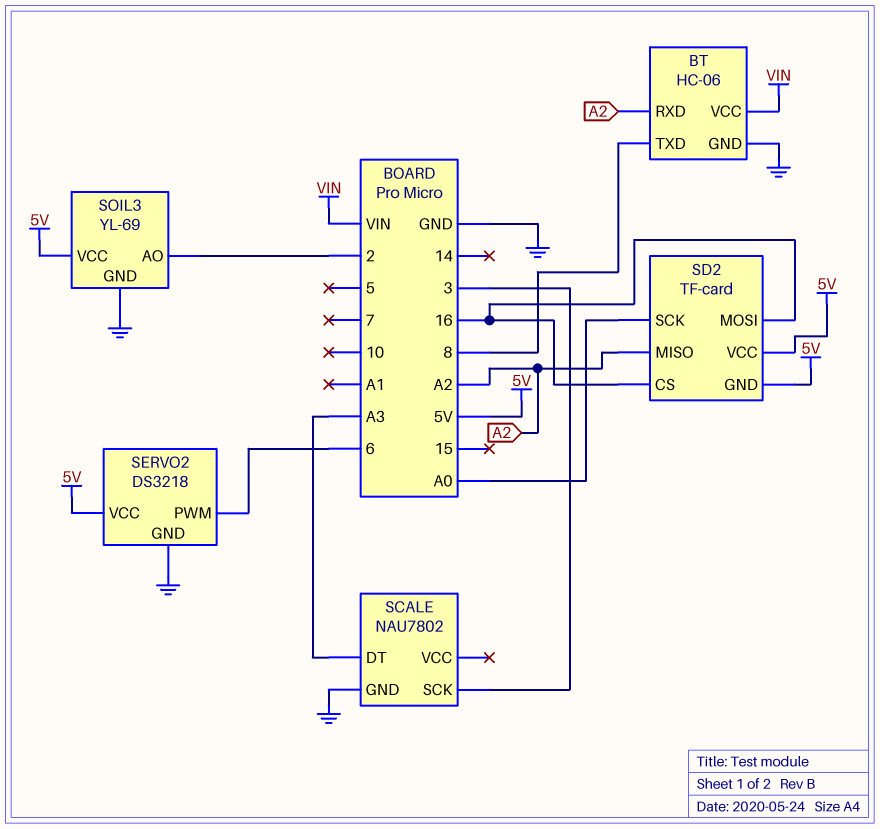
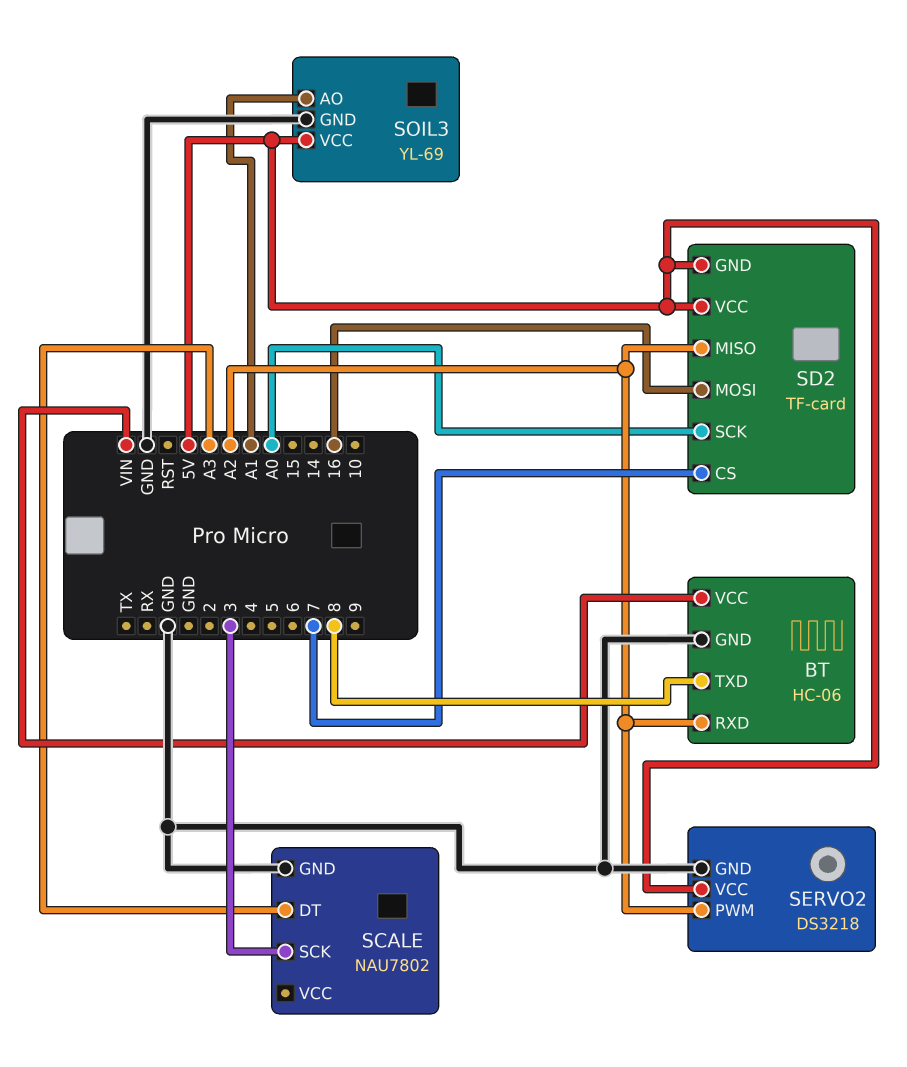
SD2 pin CS: 16 -> 7
SERVO2 pin PWM: 6 -> A2
SOIL3 pin AO: 2 -> A1

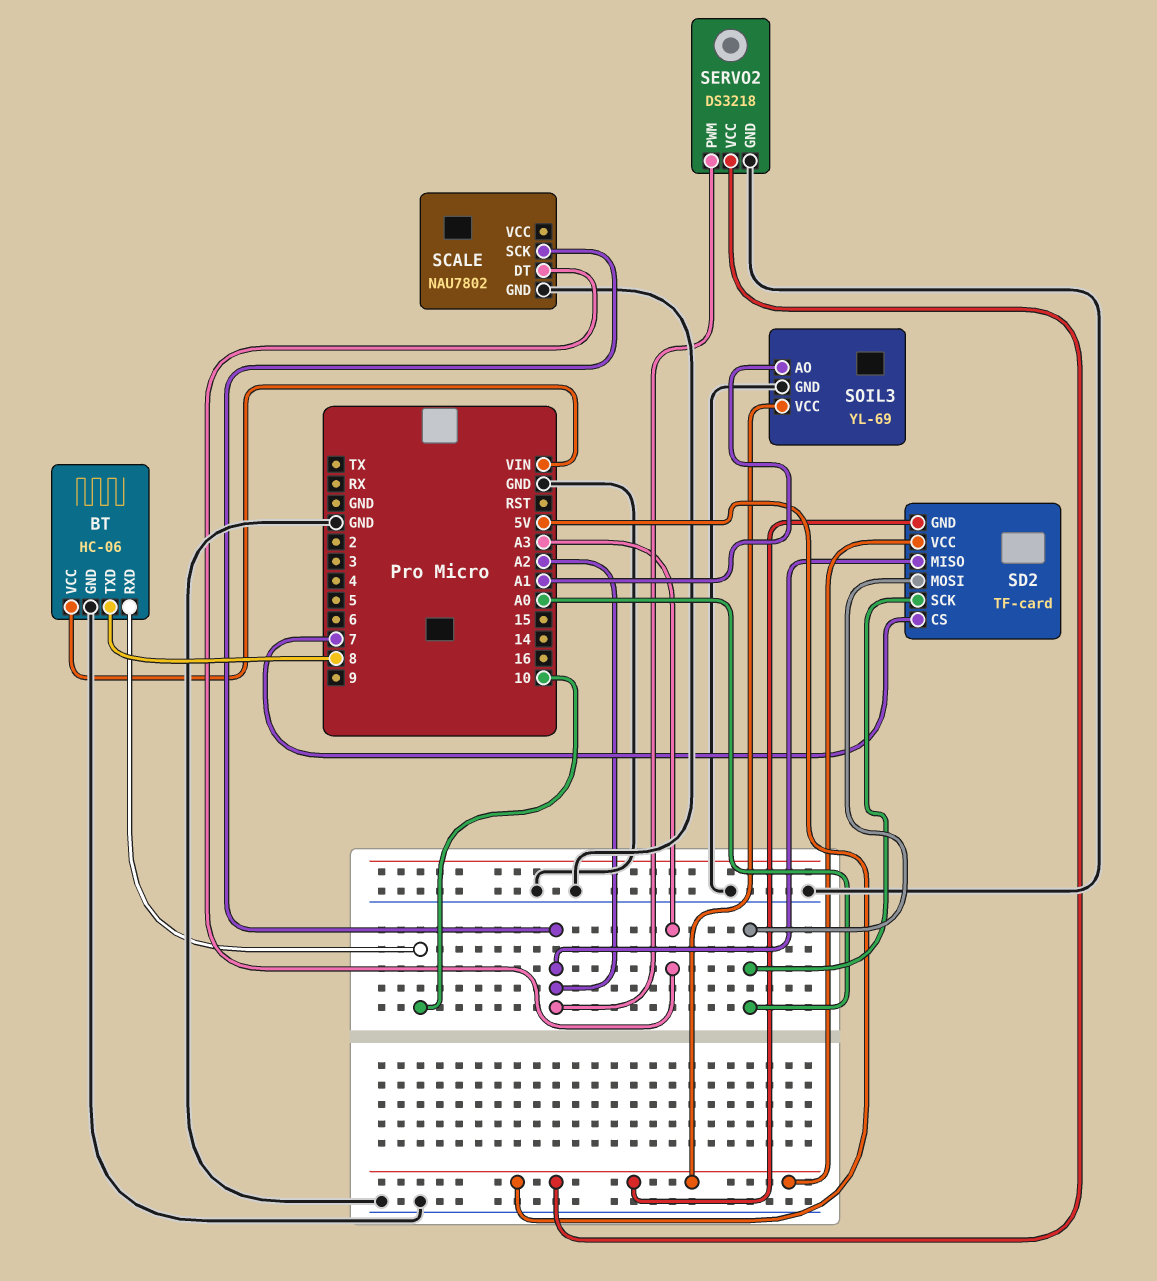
BT pin RXD: A2 -> 10
SCALE pin SCK: 3 -> A2
SD2 pin MOSI: 16 -> A0

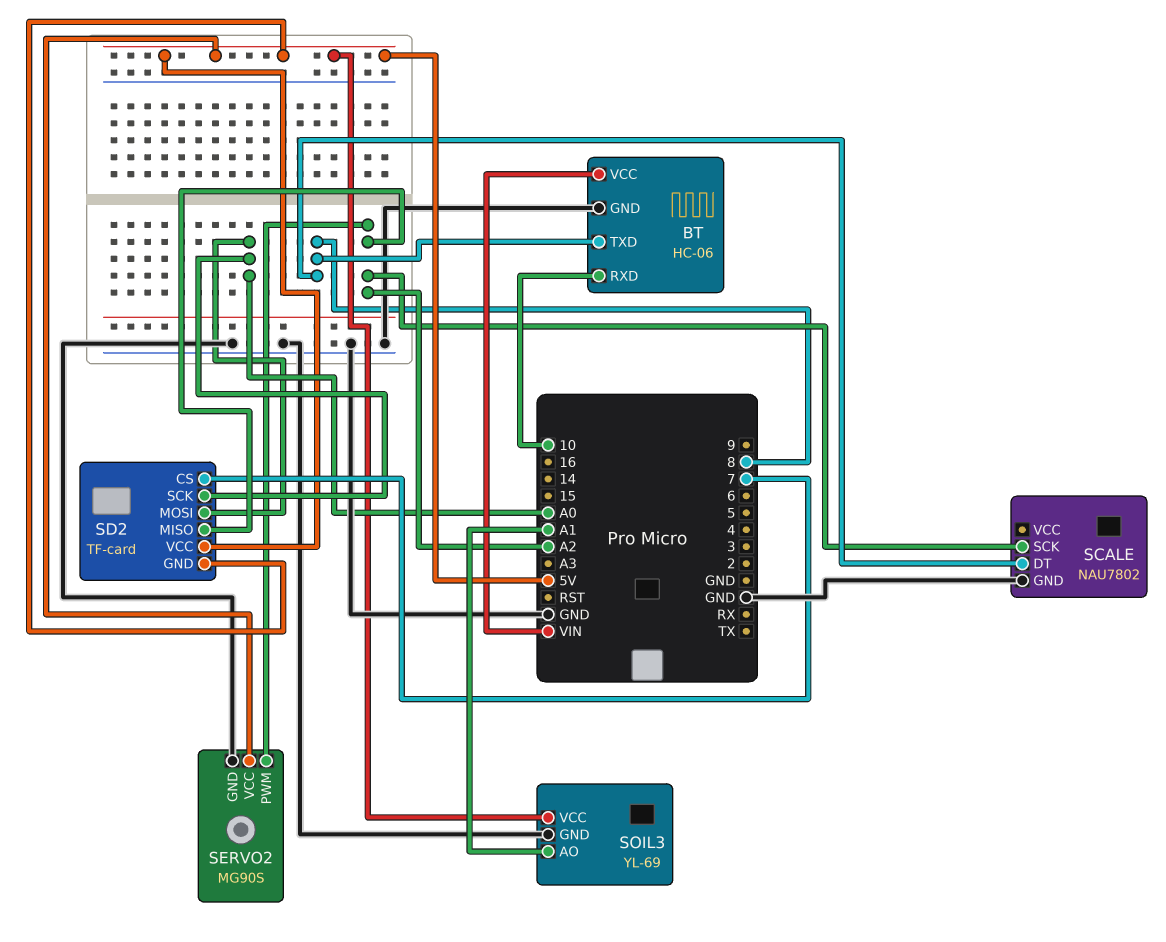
SCALE pin DT: A3 -> 8
SERVO2: DS3218 -> MG90S

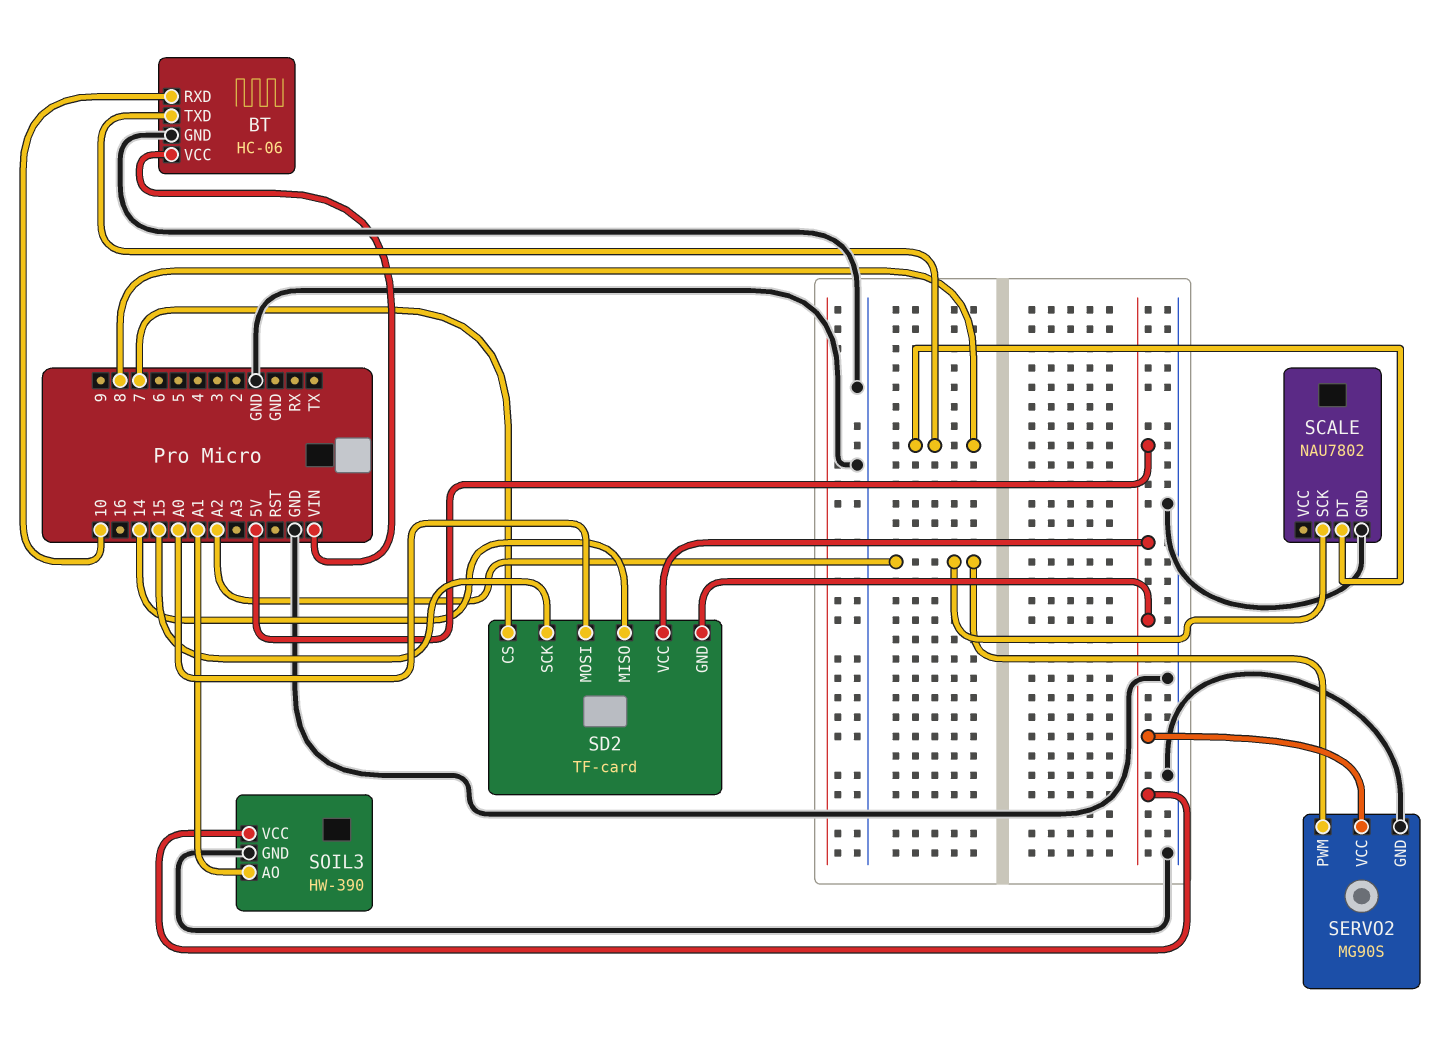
SD2 pin MISO: A2 -> 14
SD2 pin SCK: A0 -> 15
SOIL3: YL-69 -> HW-390

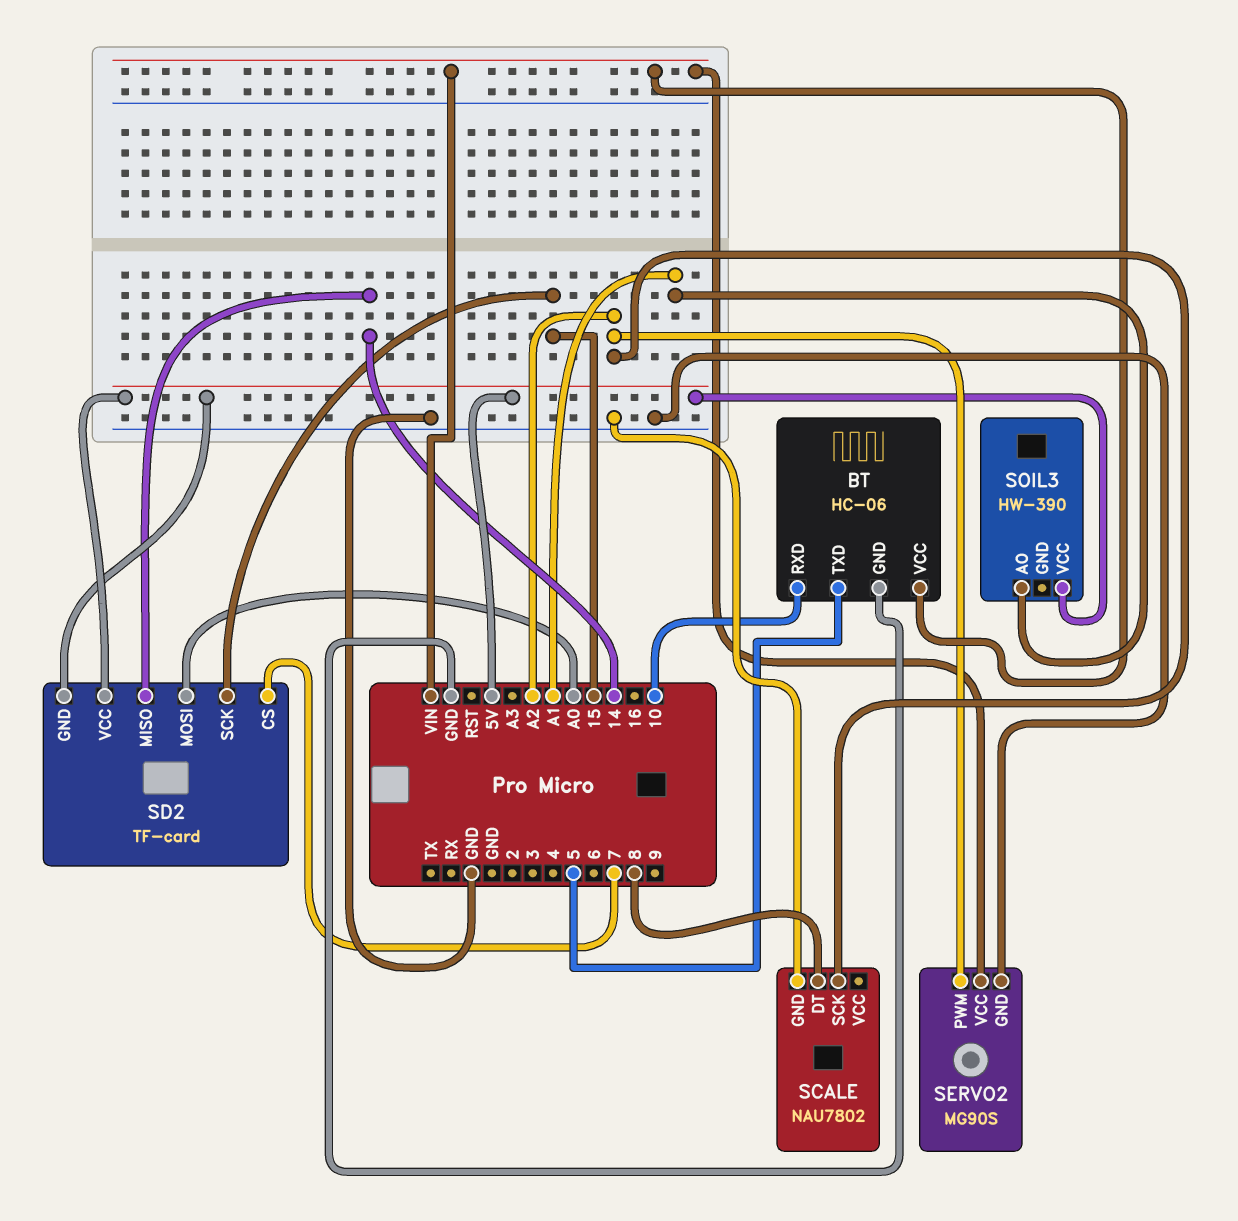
BT pin TXD: 8 -> 5
SERVO2 pin VCC: 5V -> VIN
SOIL3 pin GND: GND -> none

